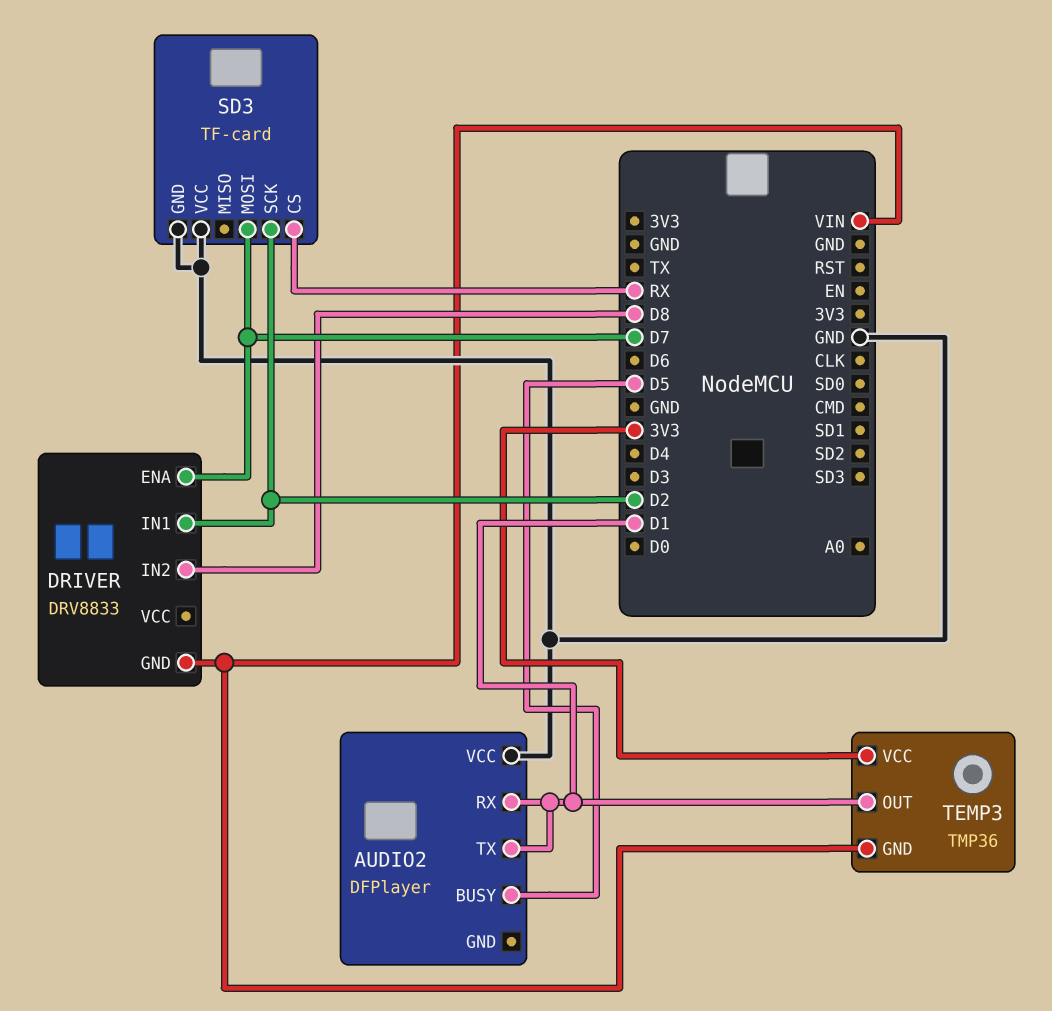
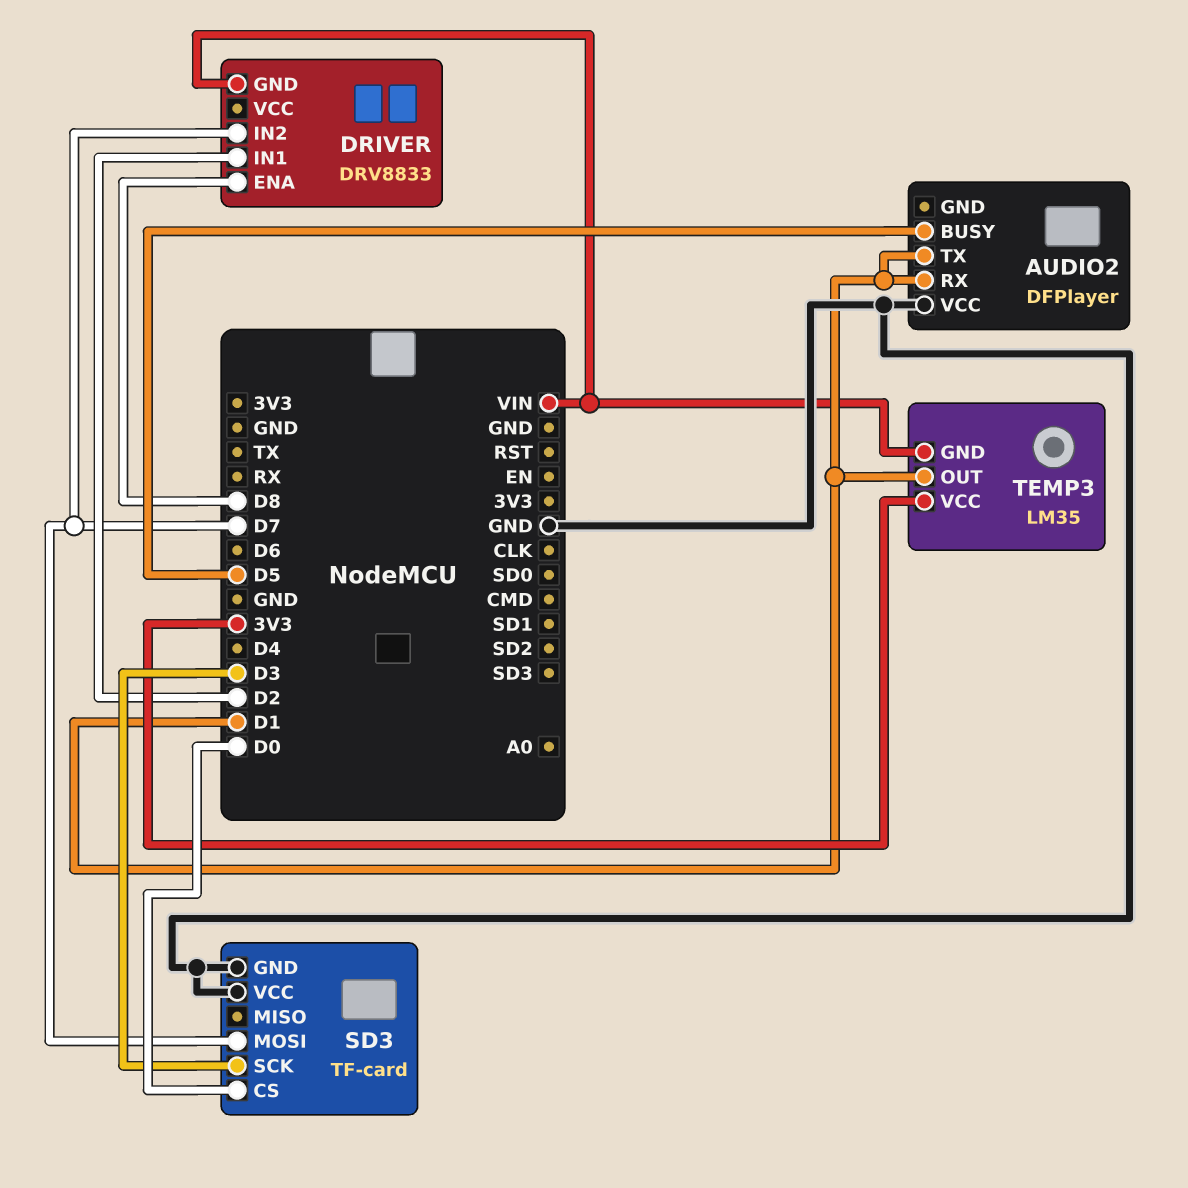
DRIVER pin ENA: D7 -> D8
DRIVER pin IN2: D8 -> D7
SD3 pin CS: RX -> D0
SD3 pin SCK: D2 -> D3
TEMP3: TMP36 -> LM35

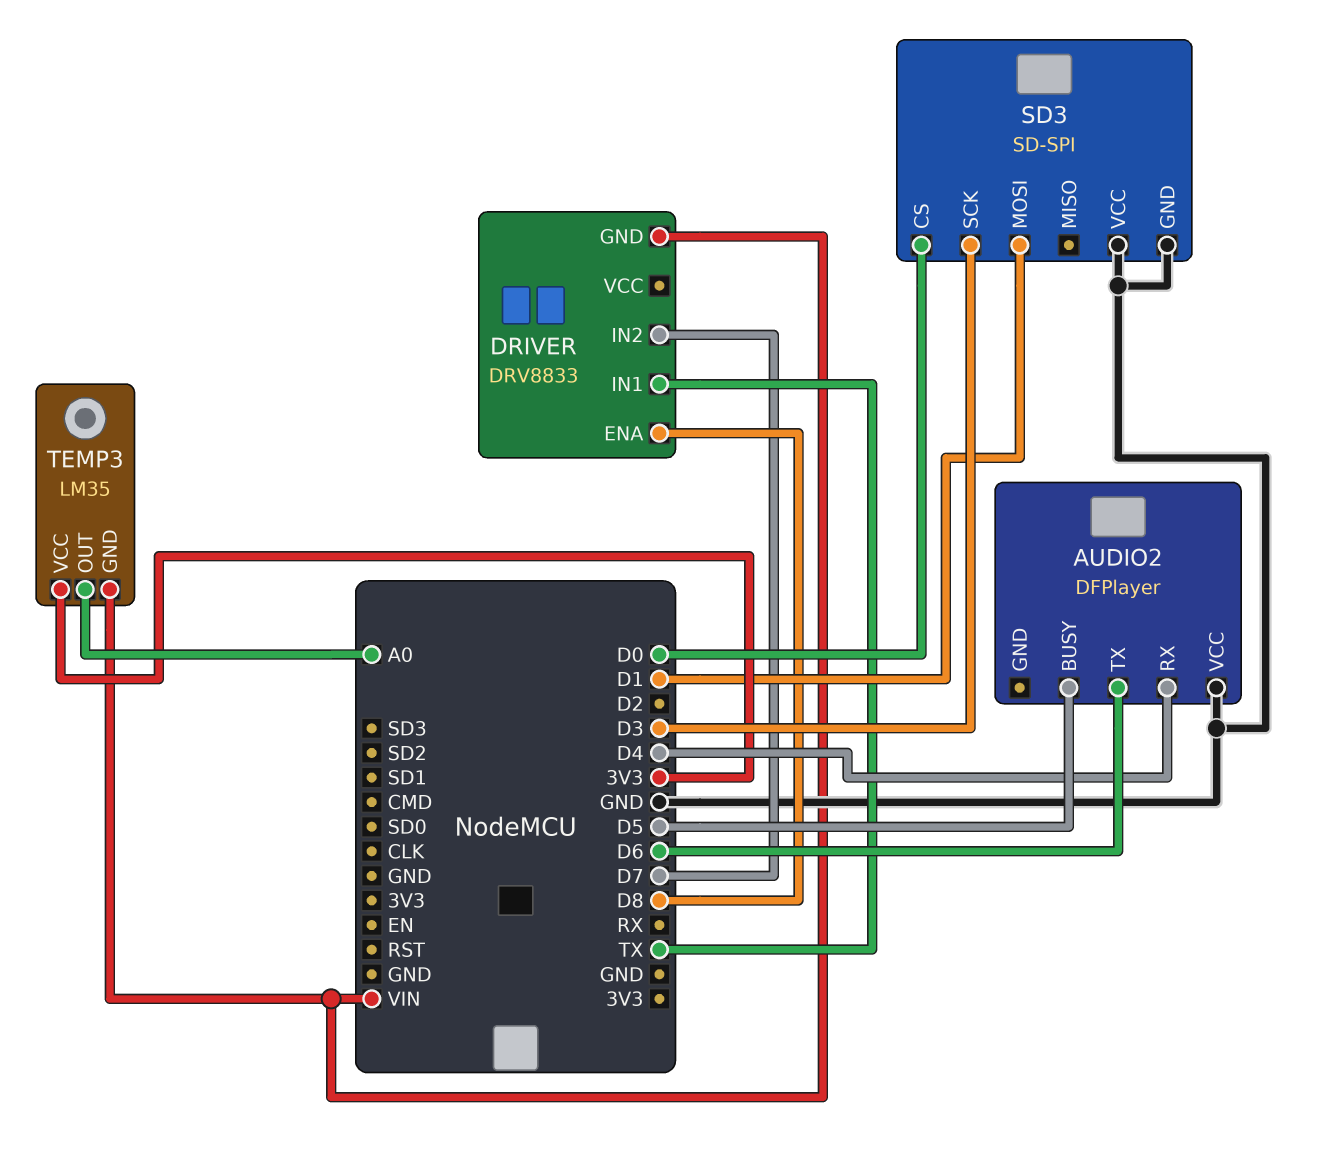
AUDIO2 pin RX: D1 -> D4
AUDIO2 pin TX: D1 -> D6
DRIVER pin IN1: D2 -> TX
SD3: TF-card -> SD-SPI
SD3 pin MOSI: D7 -> D1
TEMP3 pin OUT: D1 -> A0

